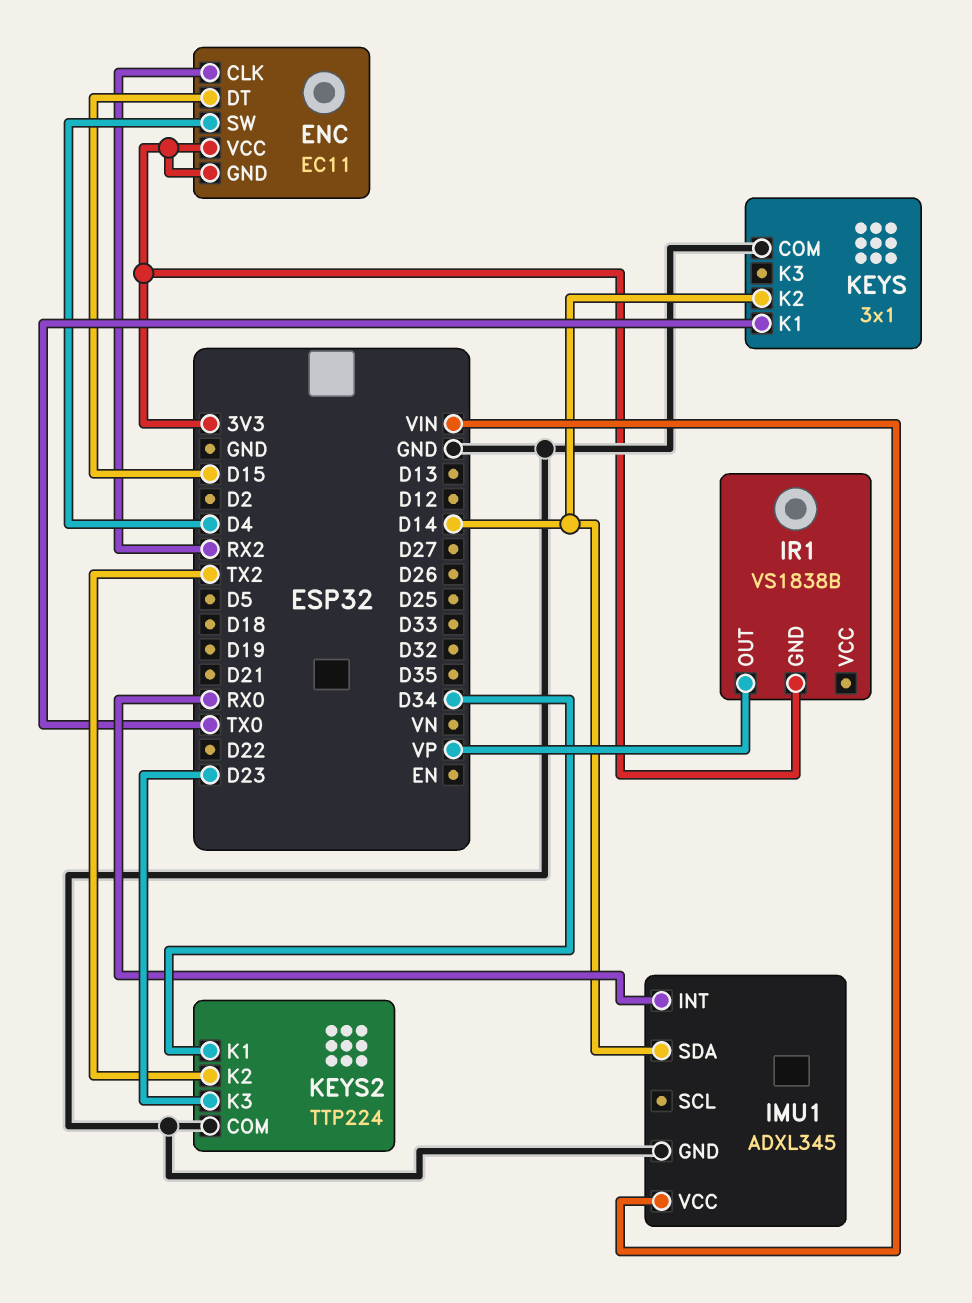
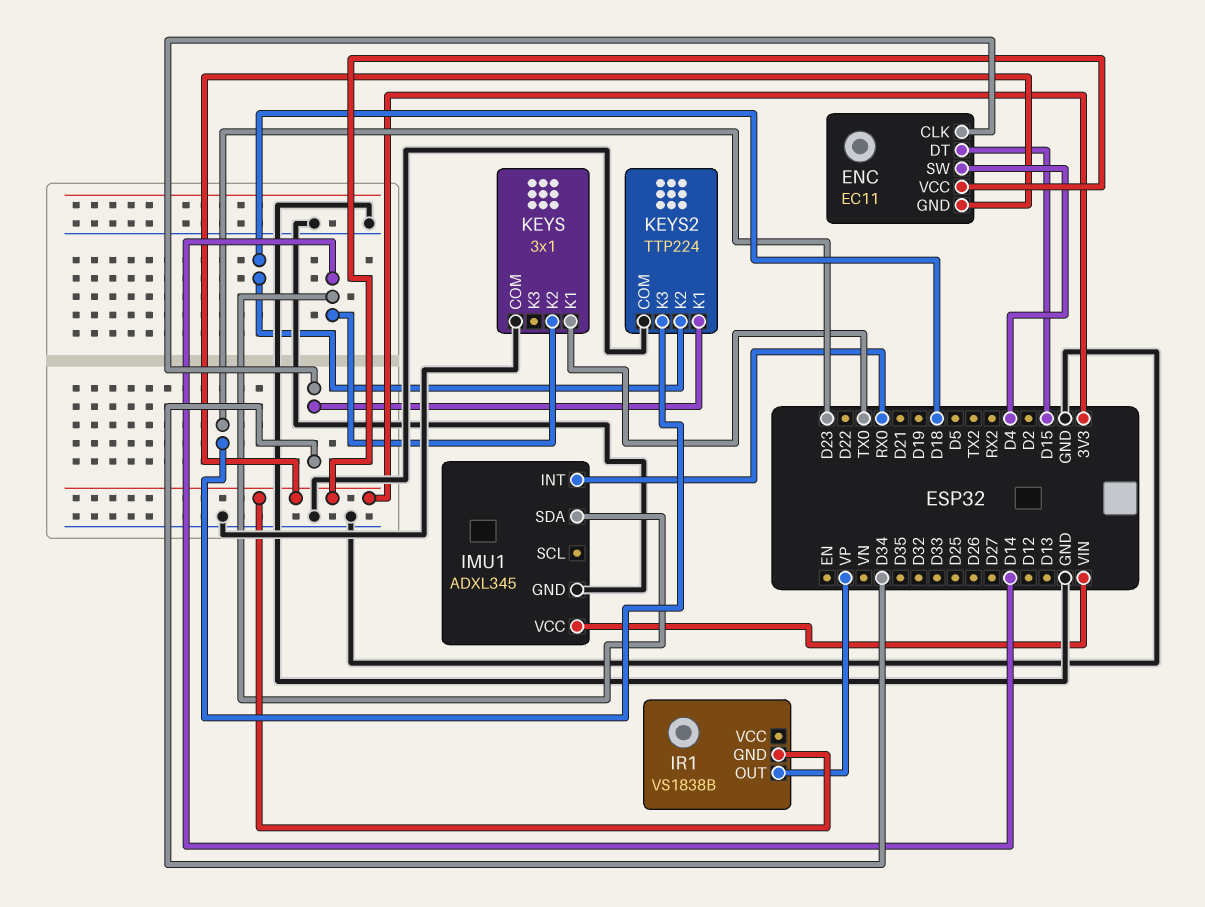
ENC pin CLK: RX2 -> D34
KEYS2 pin K2: TX2 -> D18

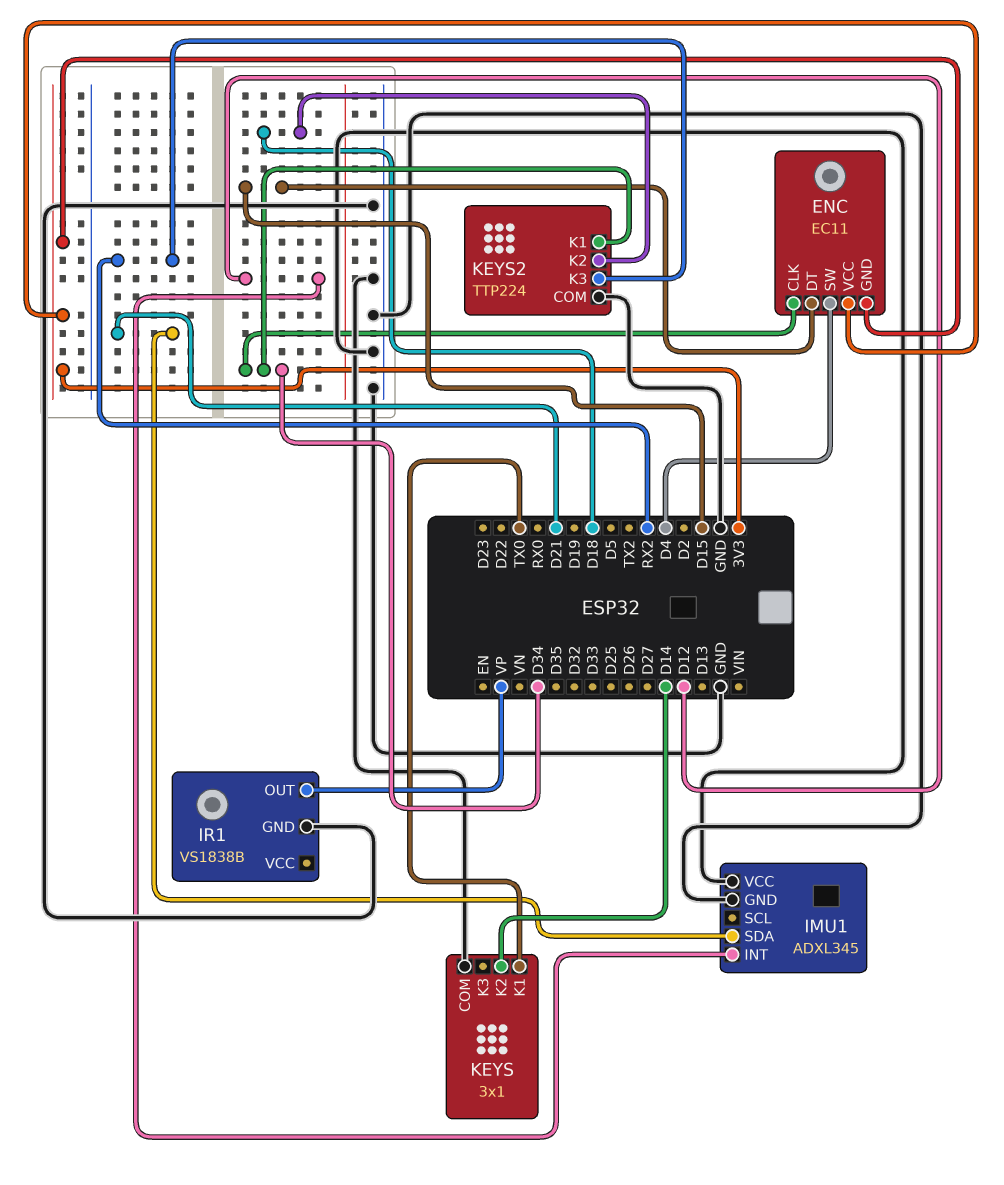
IMU1 pin INT: RX0 -> D12
IMU1 pin SDA: D14 -> D21
IMU1 pin VCC: VIN -> GND
IR1 pin GND: 3V3 -> GND
KEYS2 pin K3: D23 -> RX2

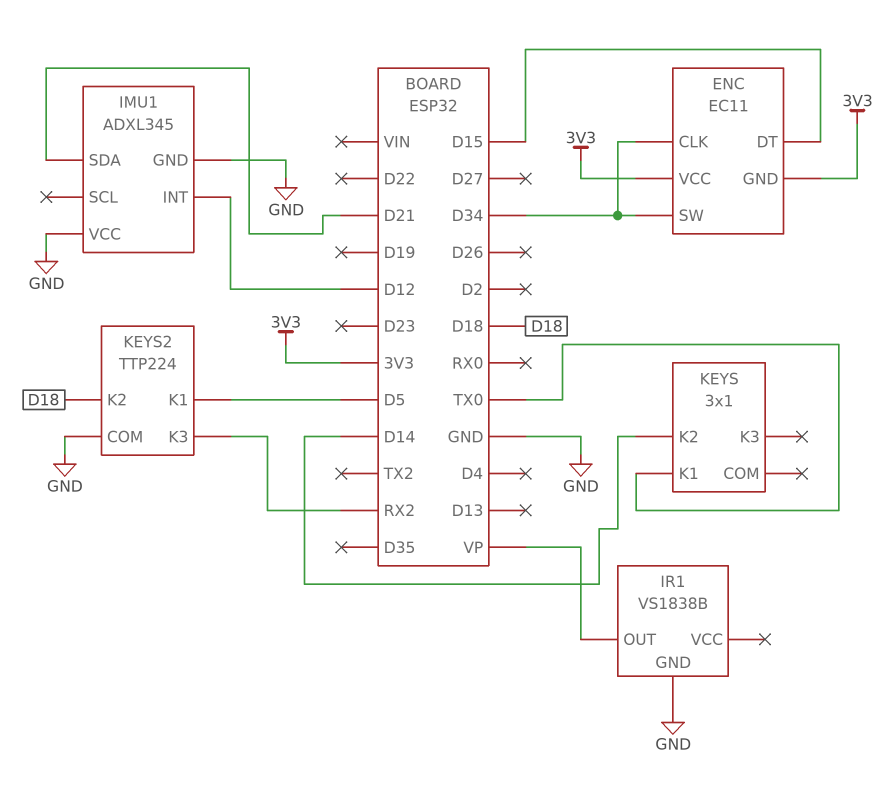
ENC pin SW: D4 -> D34
KEYS pin COM: GND -> none
KEYS2 pin K1: D34 -> D5

